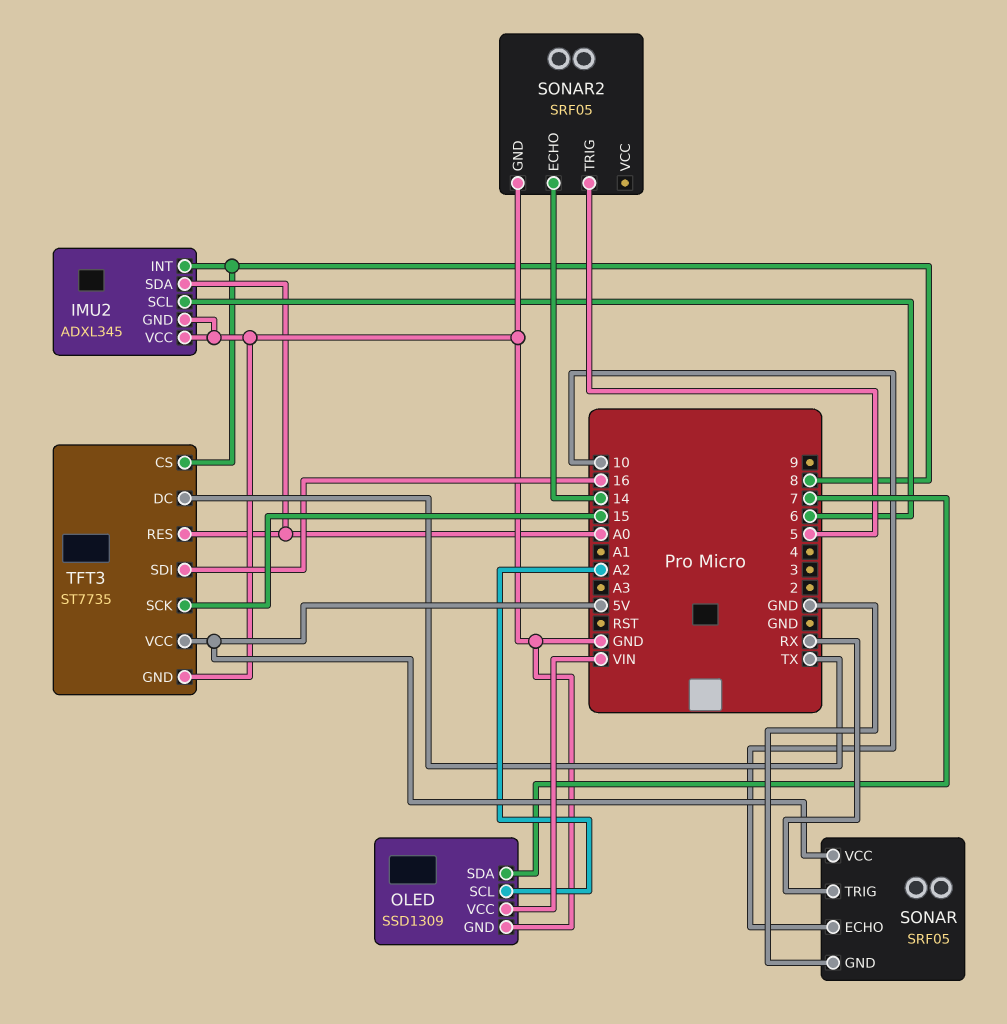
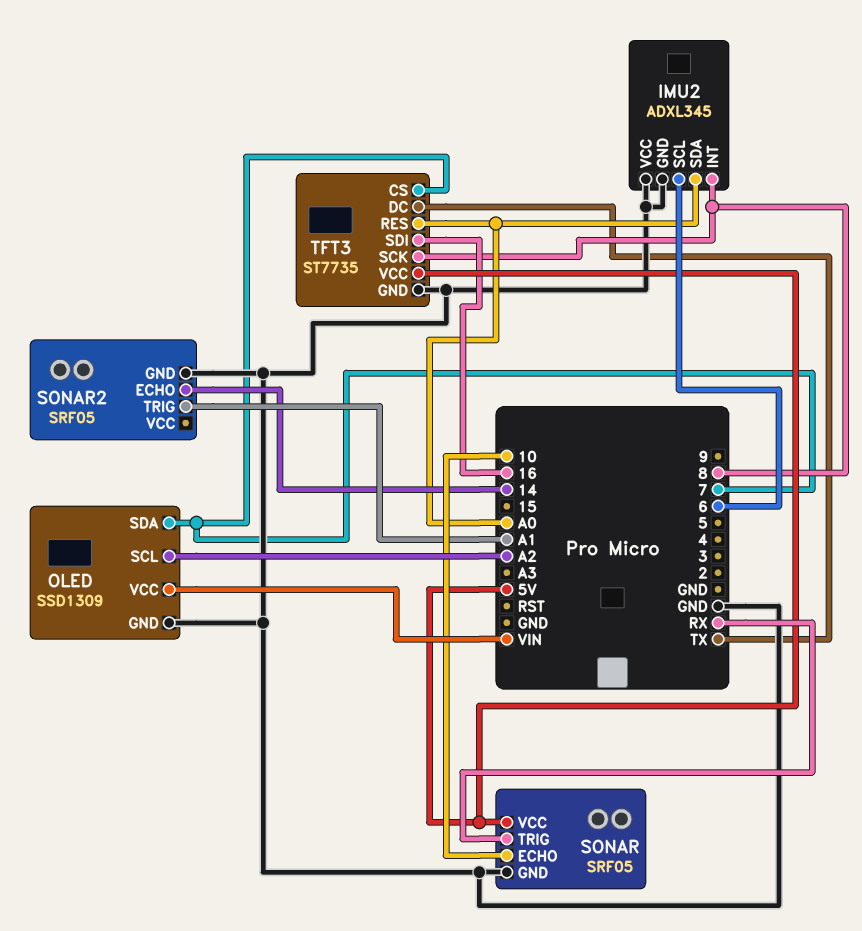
SONAR2 pin TRIG: 5 -> A1
TFT3 pin CS: 8 -> 7
TFT3 pin SCK: 15 -> 8

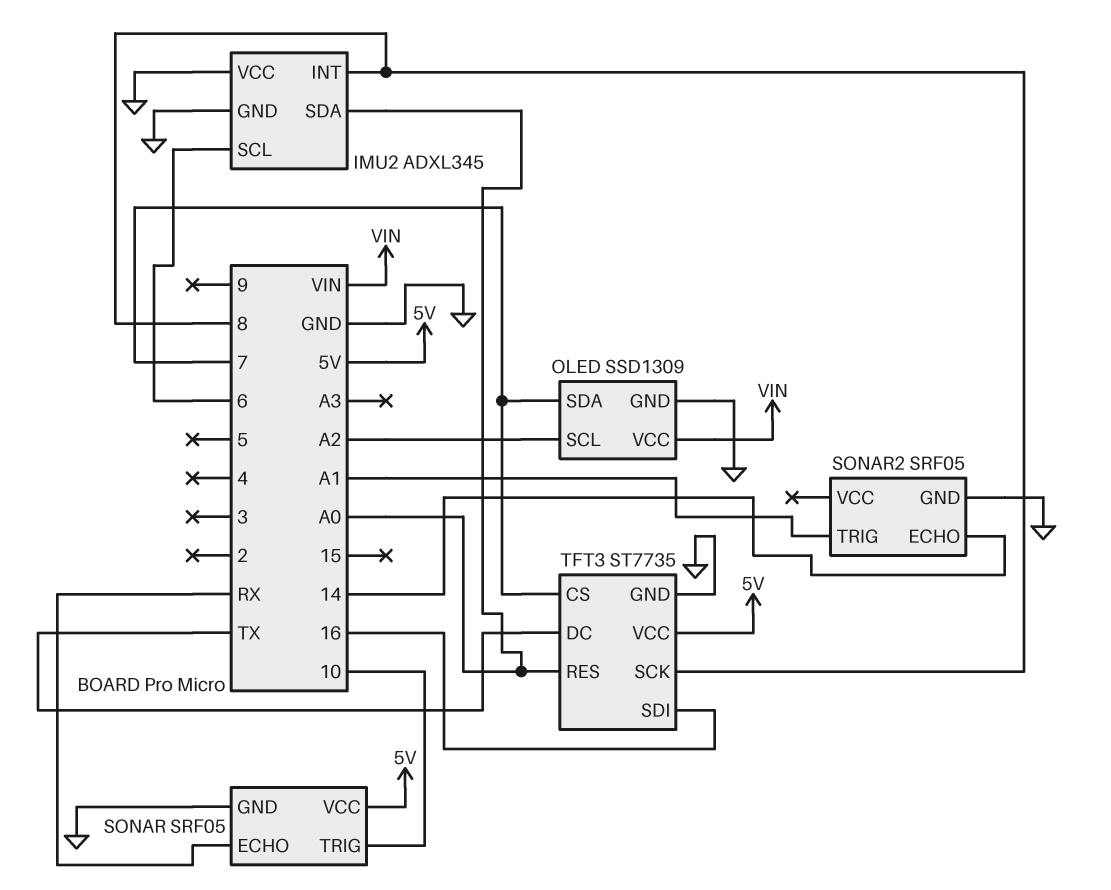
SONAR pin ECHO: 10 -> RX
SONAR pin TRIG: RX -> 10

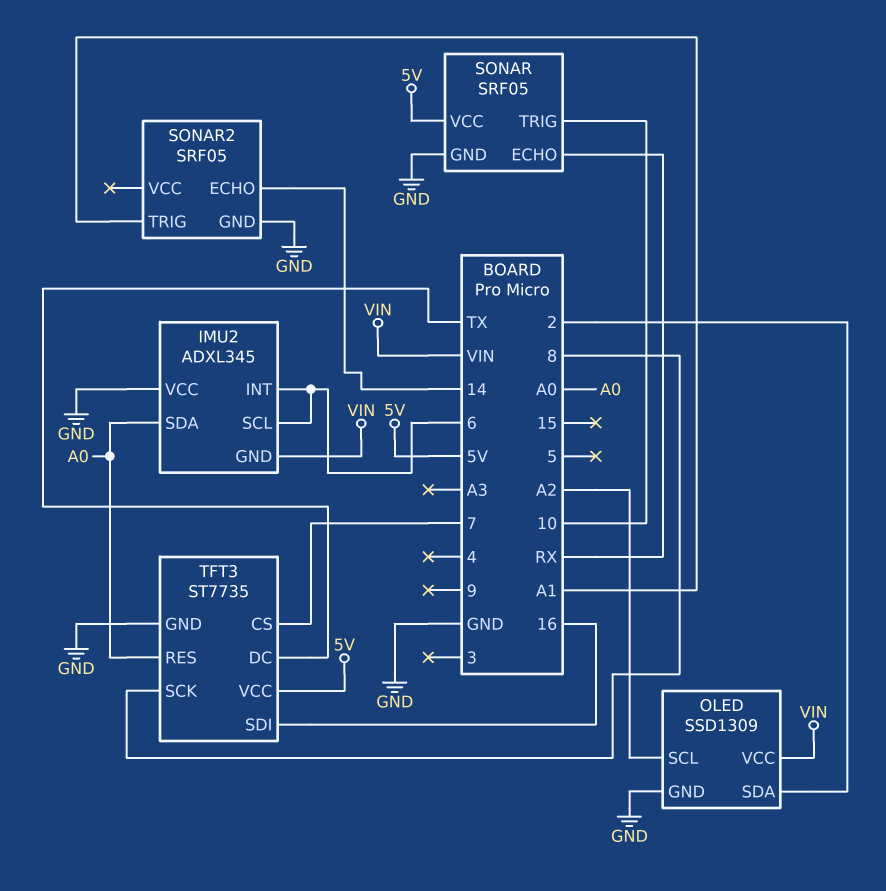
IMU2 pin GND: GND -> VIN
IMU2 pin INT: 8 -> 6
OLED pin SDA: 7 -> 2

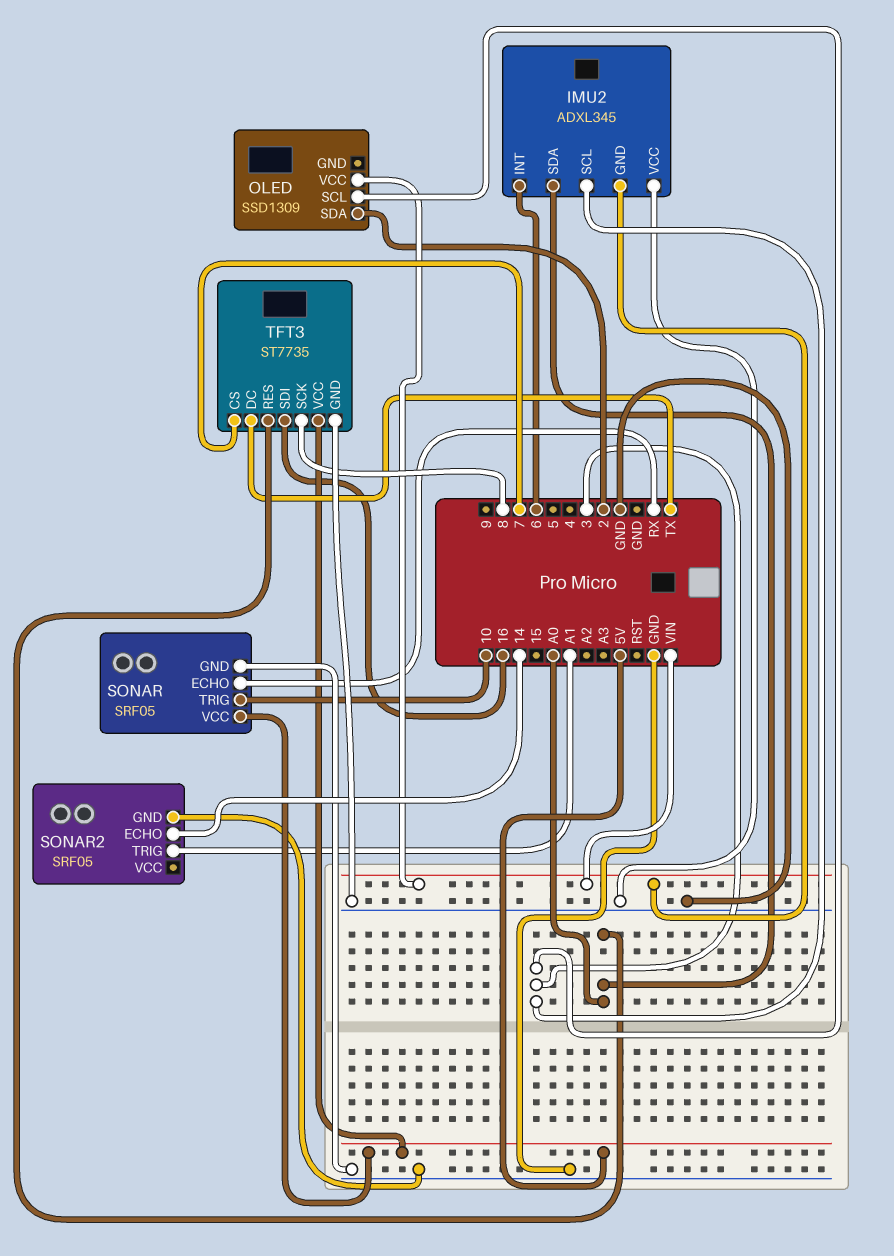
IMU2 pin SCL: 6 -> 3
OLED pin GND: GND -> none
OLED pin SCL: A2 -> 3

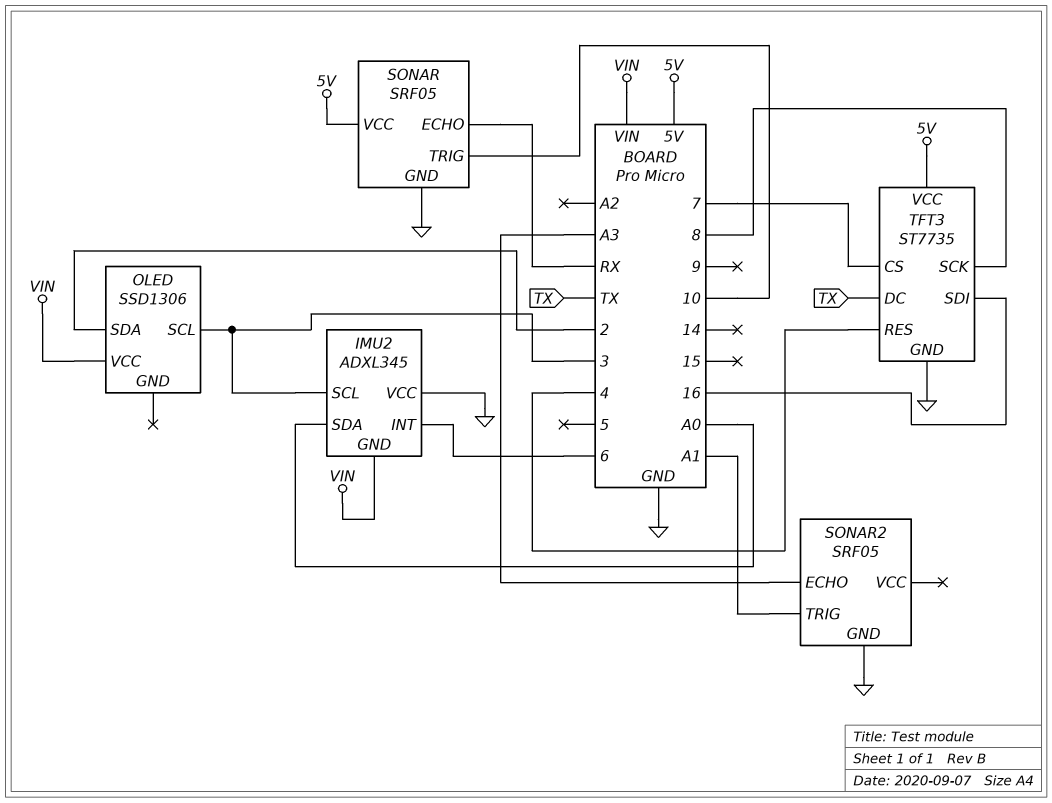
OLED: SSD1309 -> SSD1306
SONAR2 pin ECHO: 14 -> A3
TFT3 pin RES: A0 -> 4

